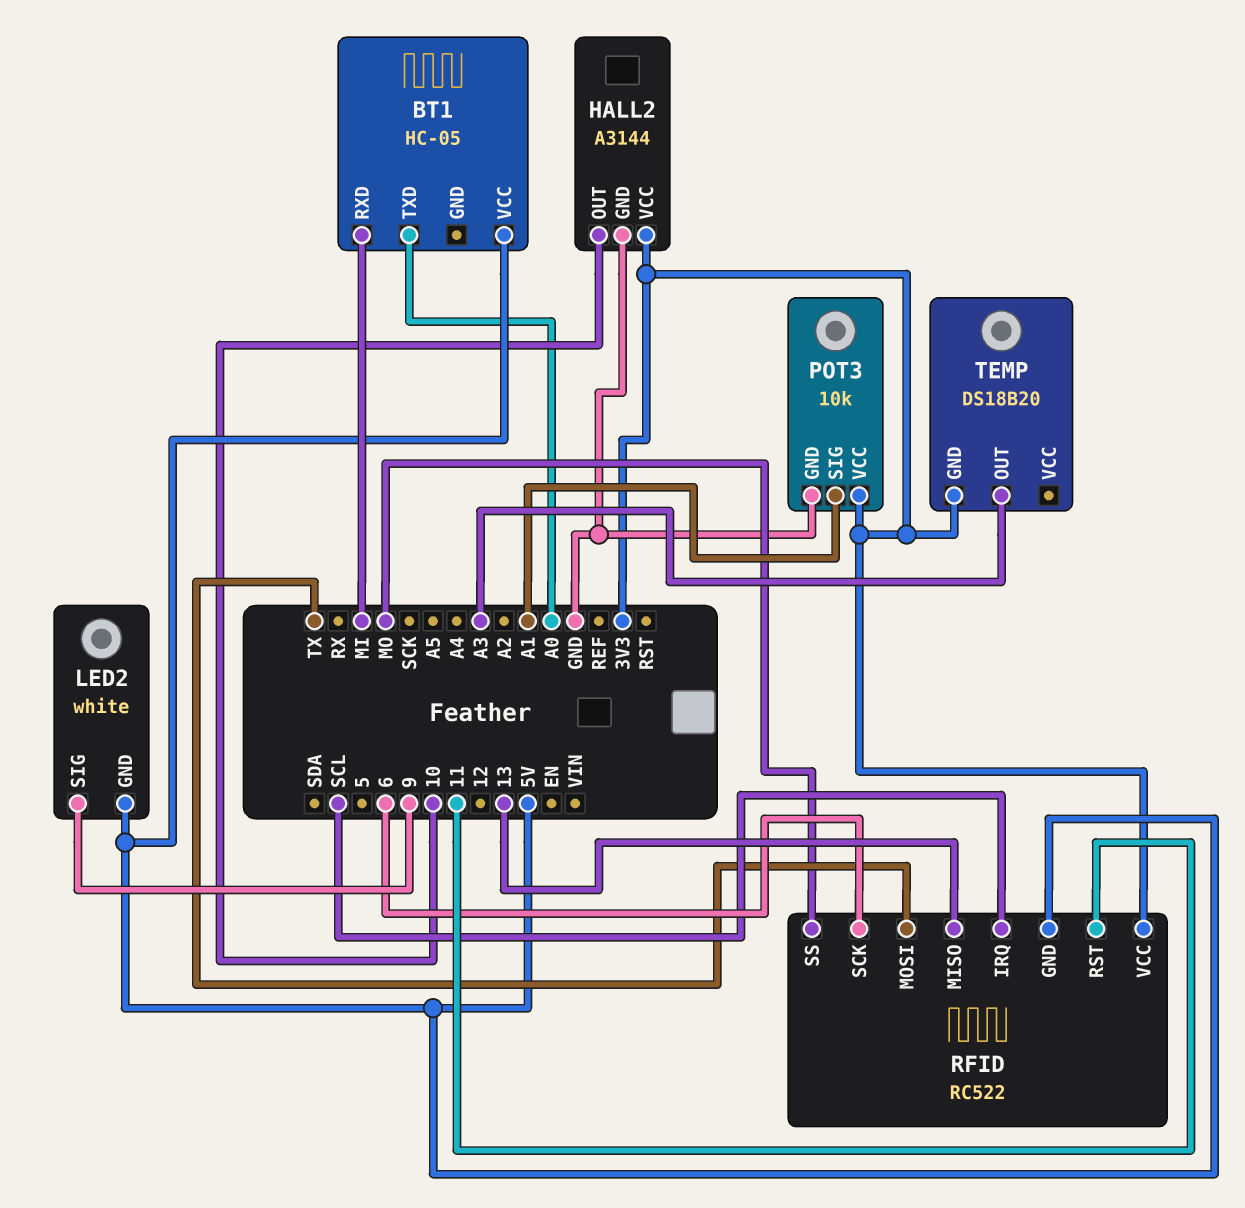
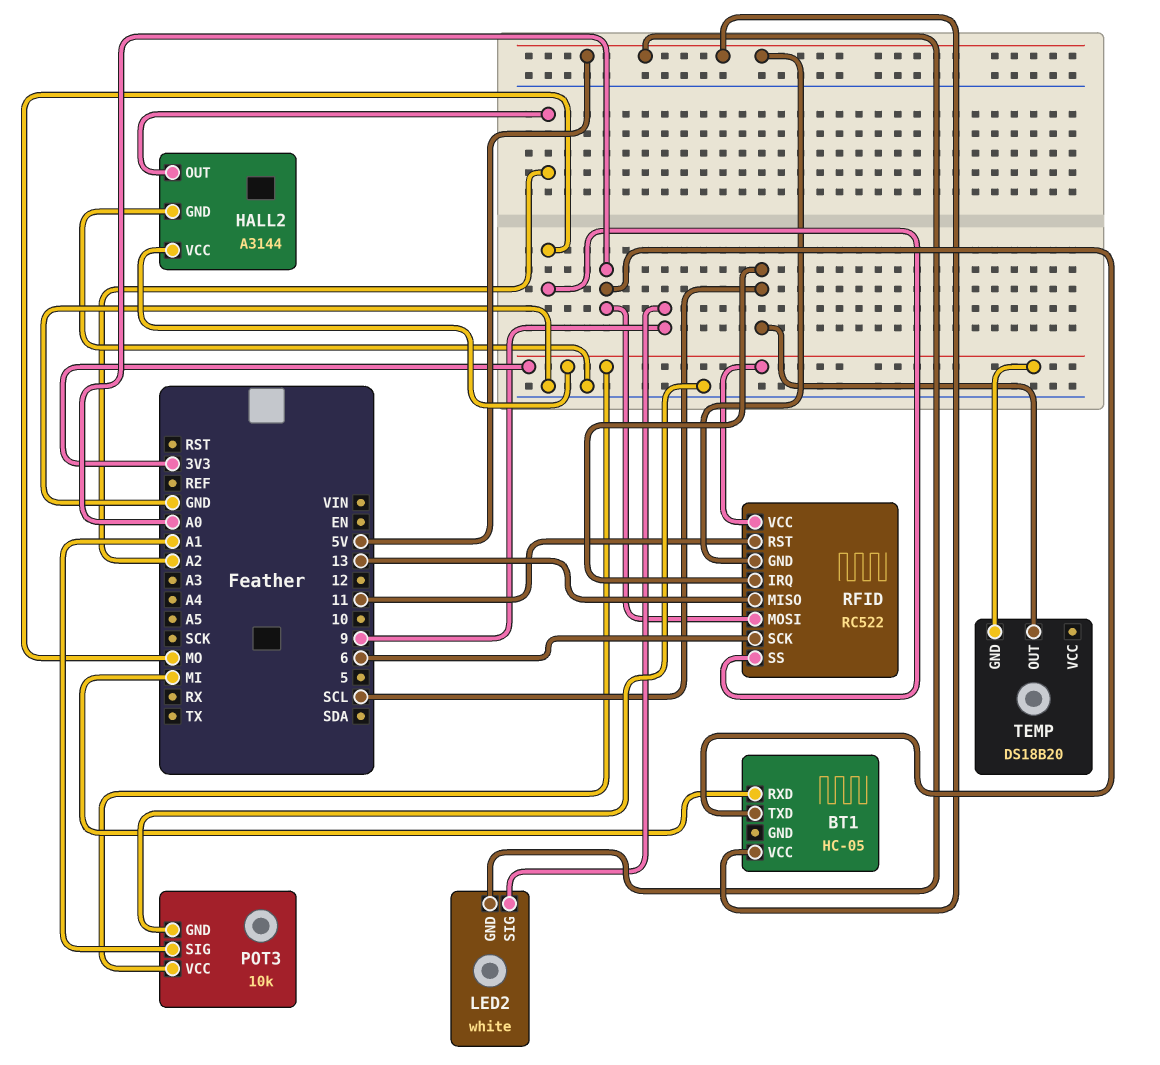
HALL2 pin OUT: 10 -> A2
RFID pin MOSI: TX -> A0
TEMP pin OUT: A3 -> SCL

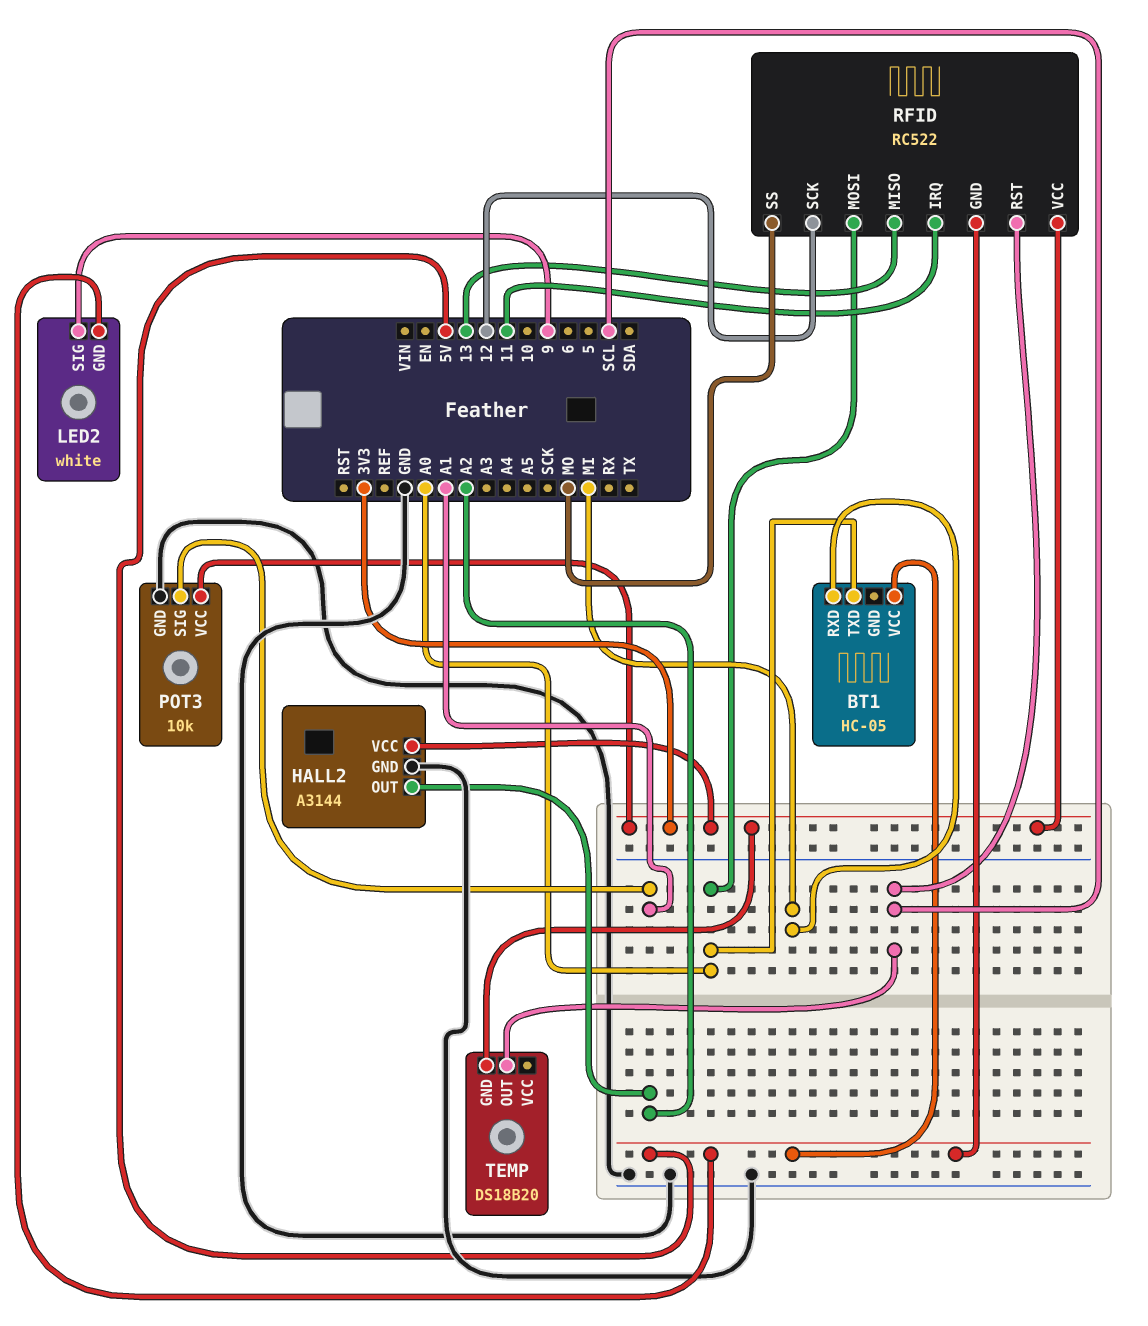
RFID pin IRQ: SCL -> 11
RFID pin RST: 11 -> SCL
RFID pin SCK: 6 -> 12

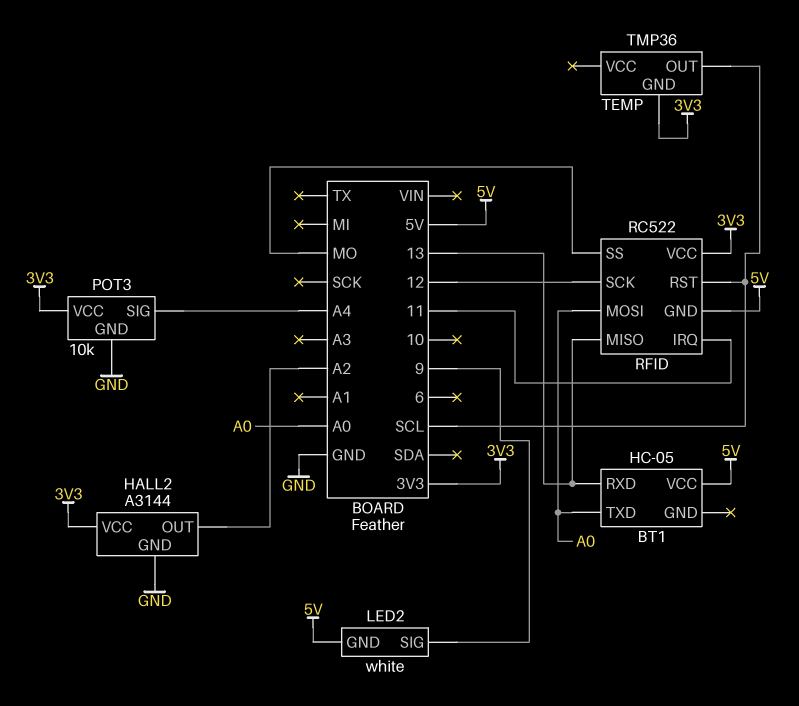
BT1 pin RXD: MI -> 13
POT3 pin SIG: A1 -> A4
TEMP: DS18B20 -> TMP36

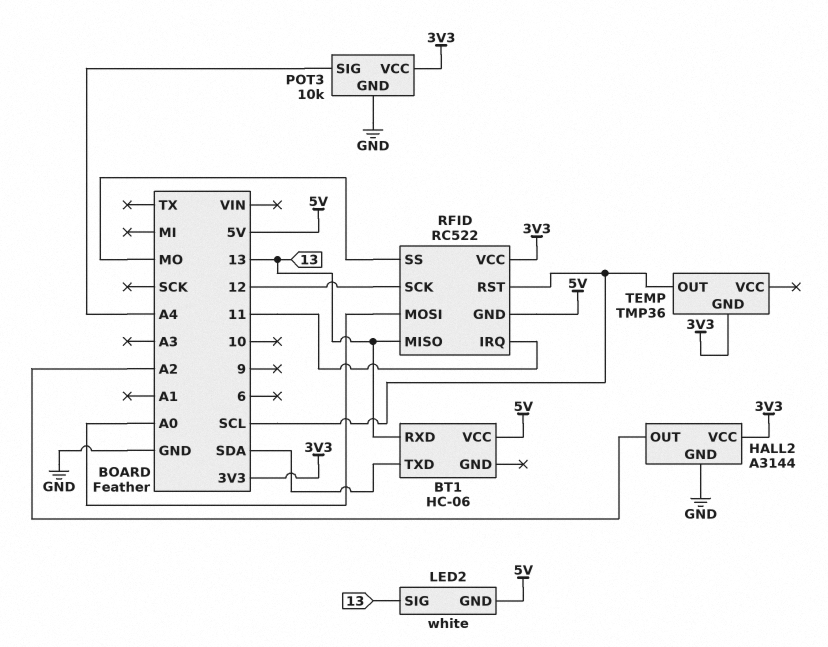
BT1: HC-05 -> HC-06
BT1 pin TXD: A0 -> SDA
LED2 pin SIG: 9 -> 13

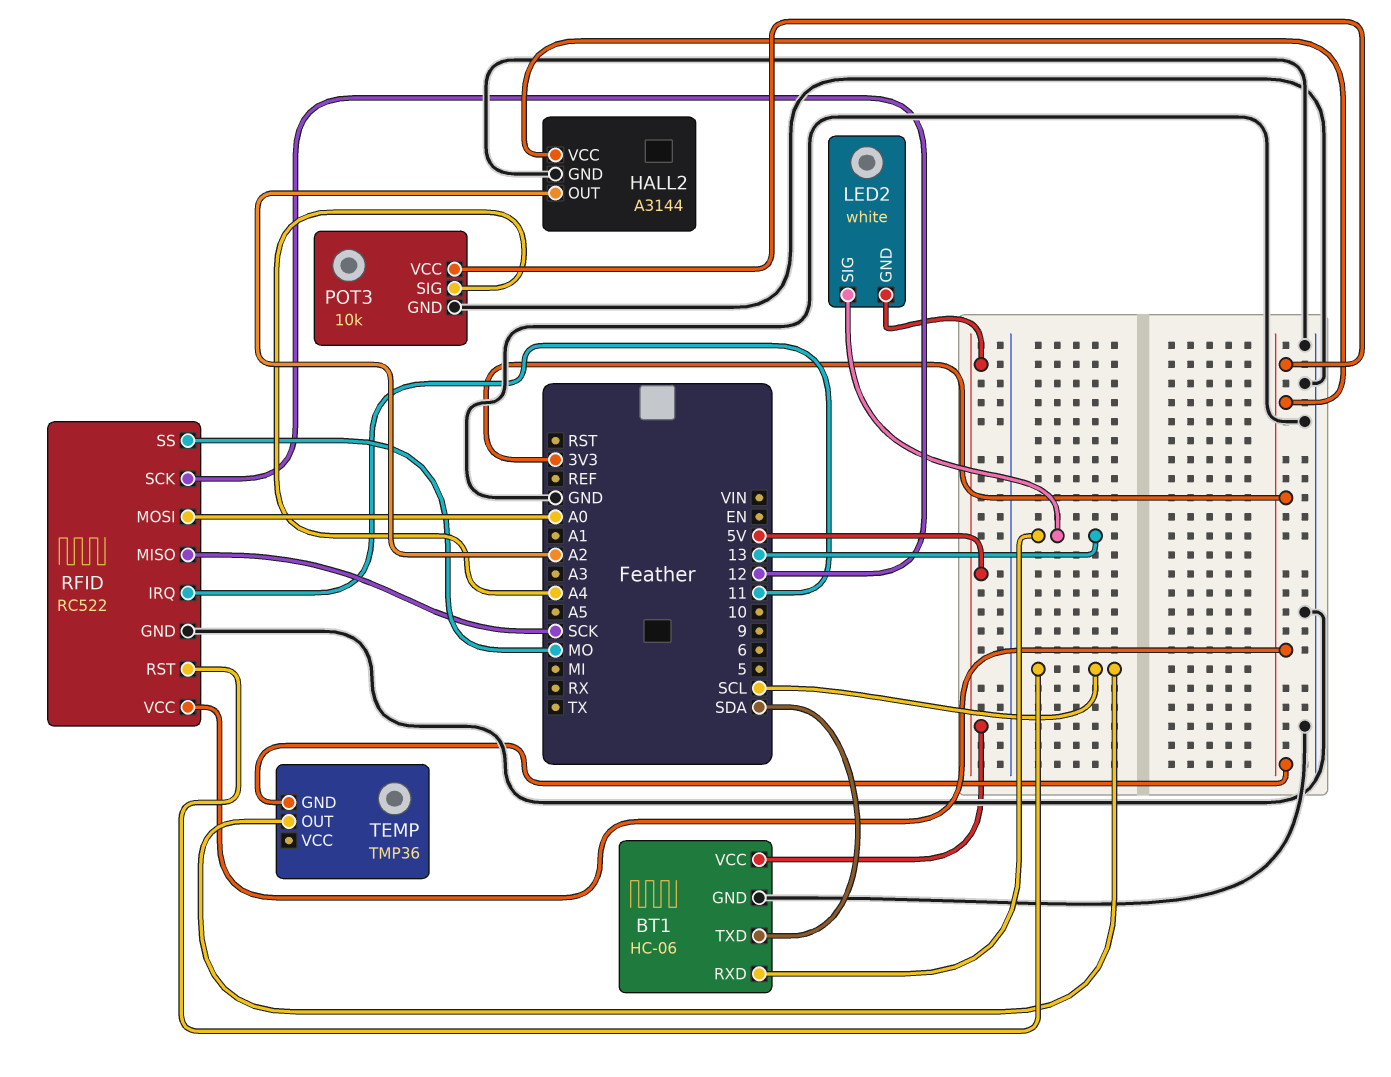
BT1 pin GND: none -> GND
RFID pin GND: 5V -> GND
RFID pin MISO: 13 -> SCK

